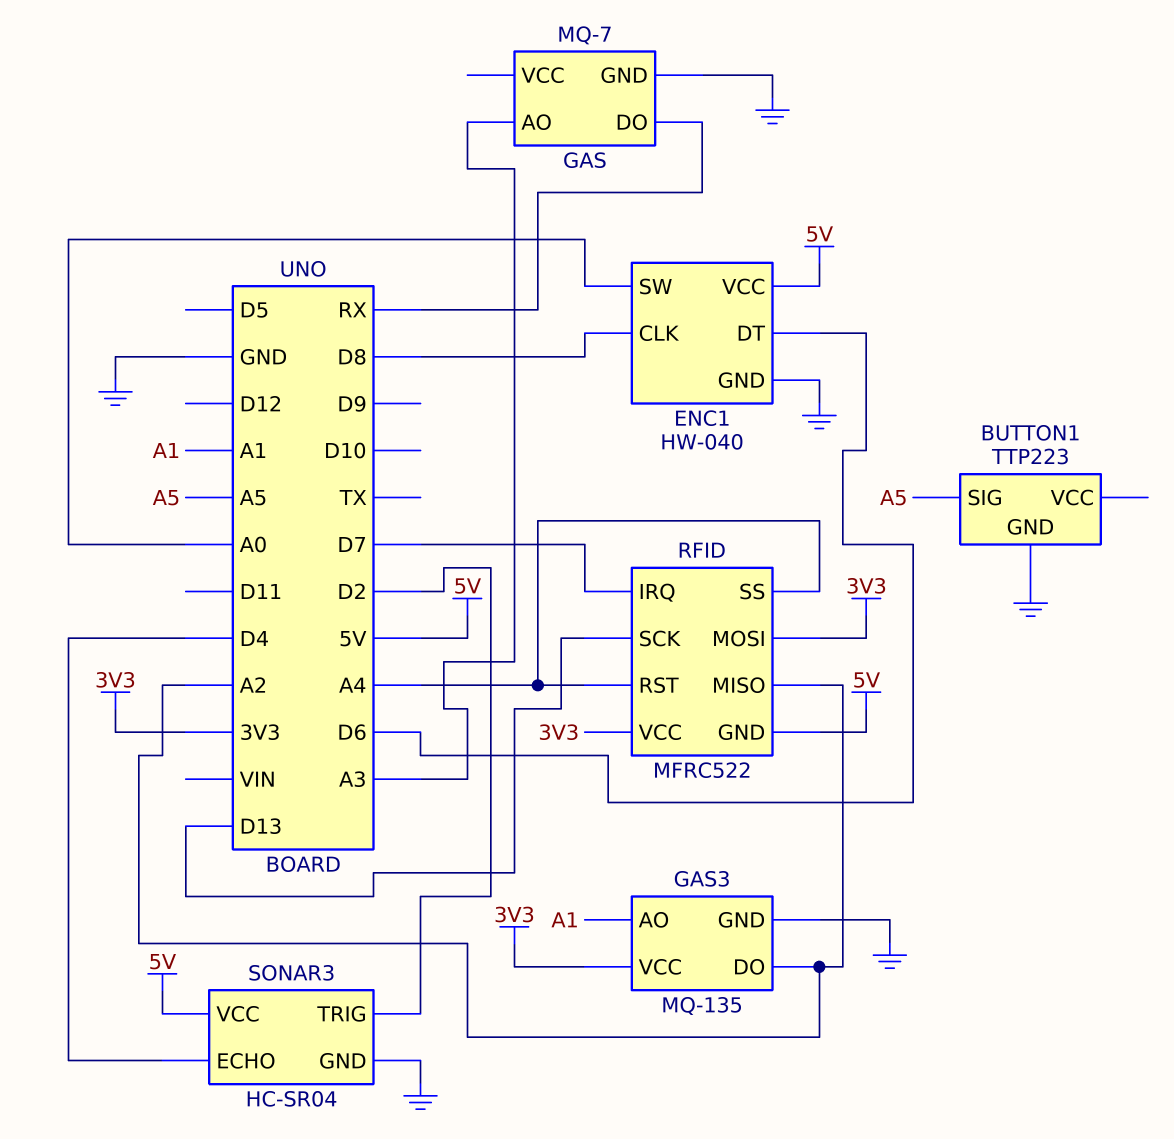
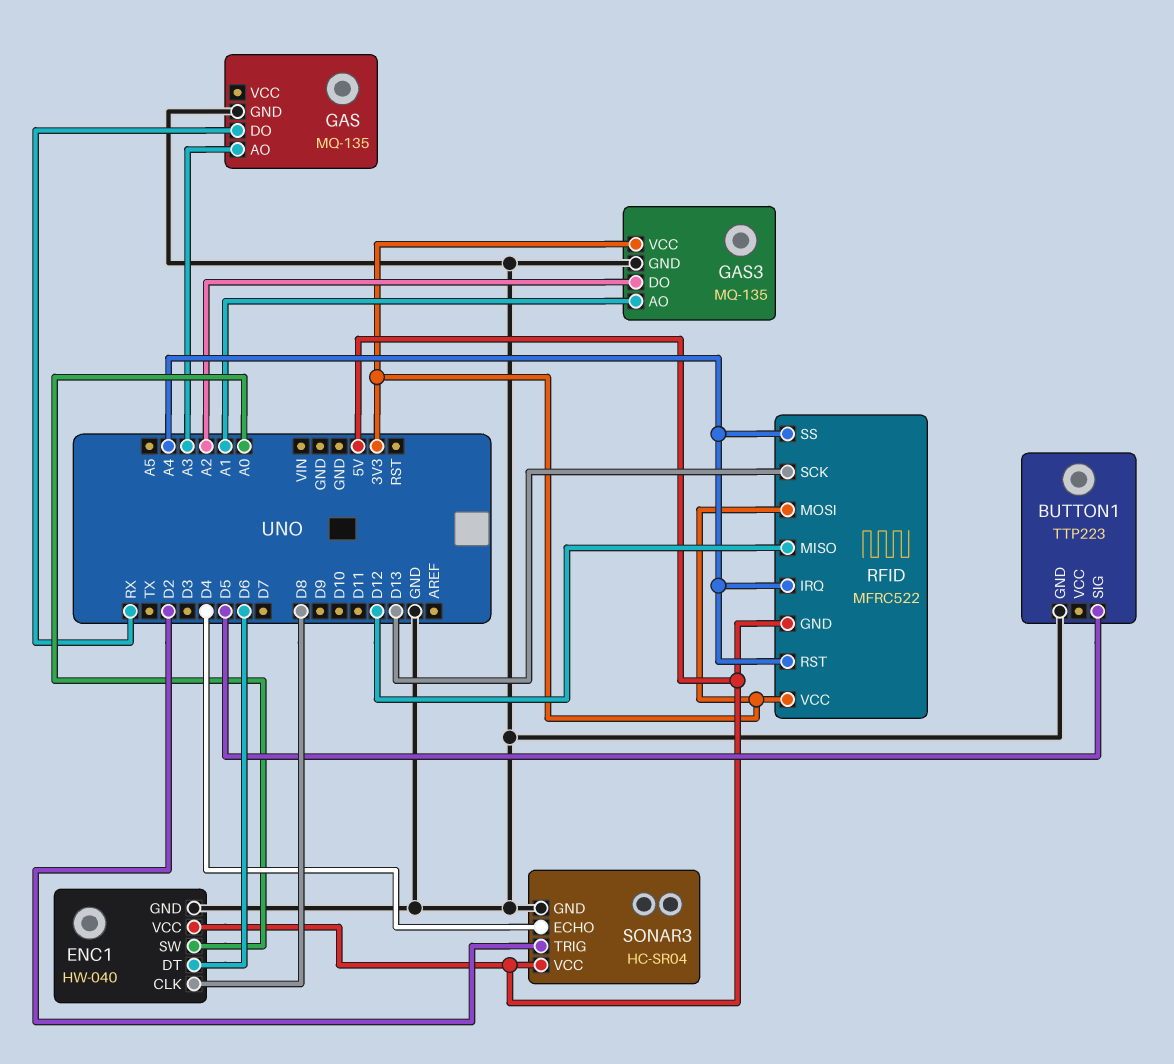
BUTTON1 pin SIG: A5 -> D5
GAS: MQ-7 -> MQ-135
RFID pin IRQ: D7 -> A4
RFID pin MISO: A2 -> D12

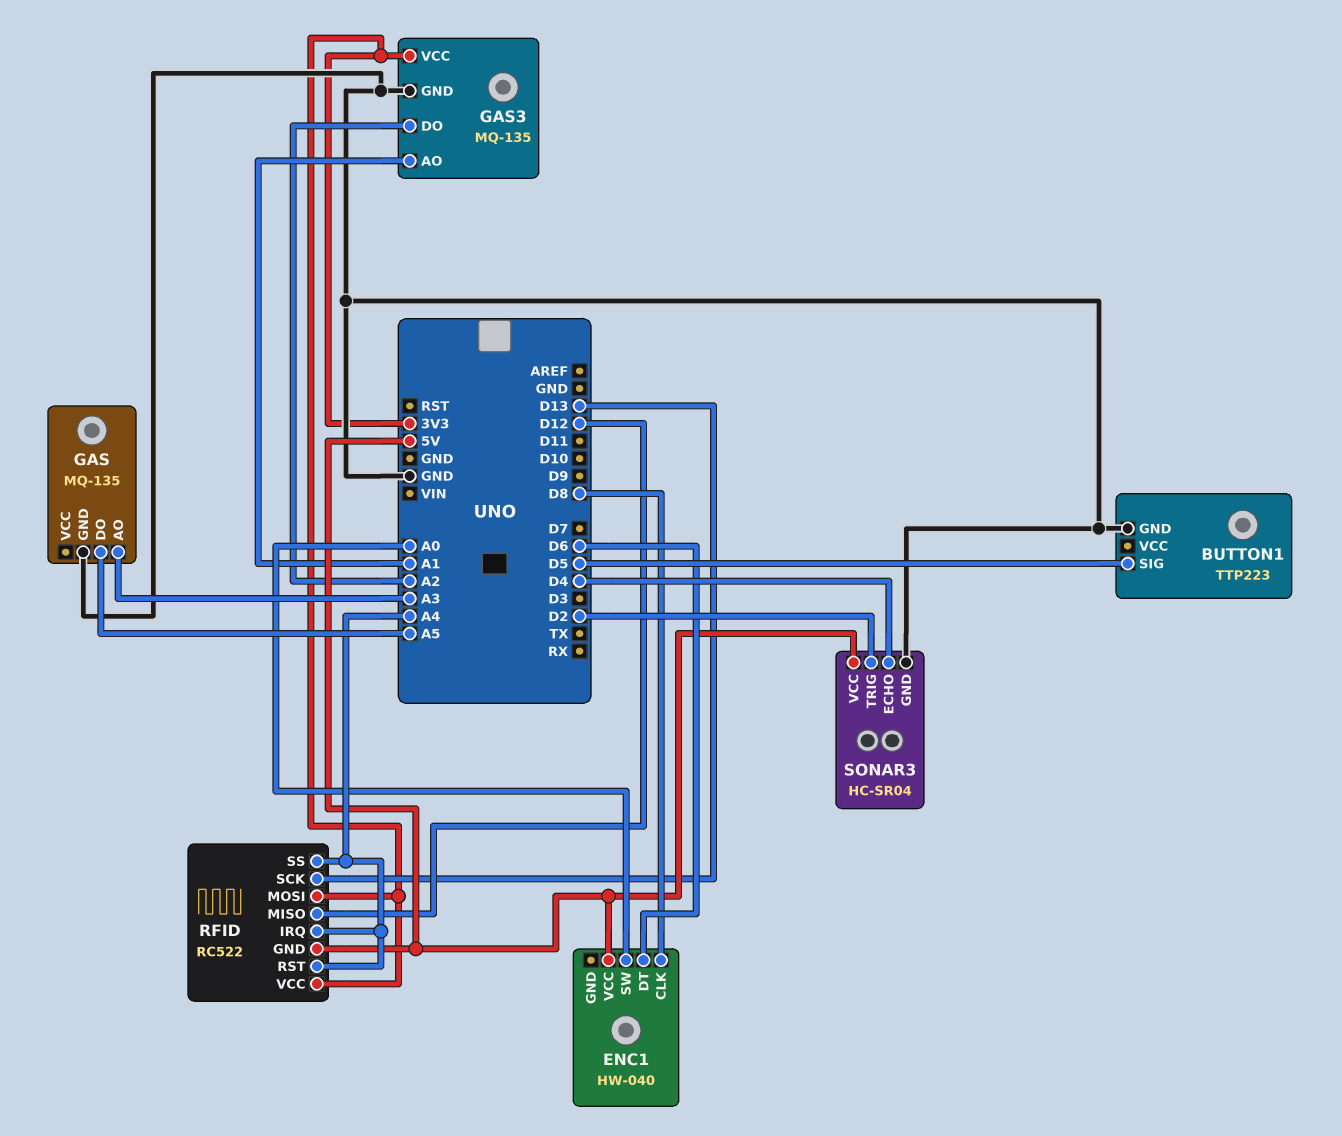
ENC1 pin GND: GND -> none
GAS pin DO: RX -> A5
RFID: MFRC522 -> RC522

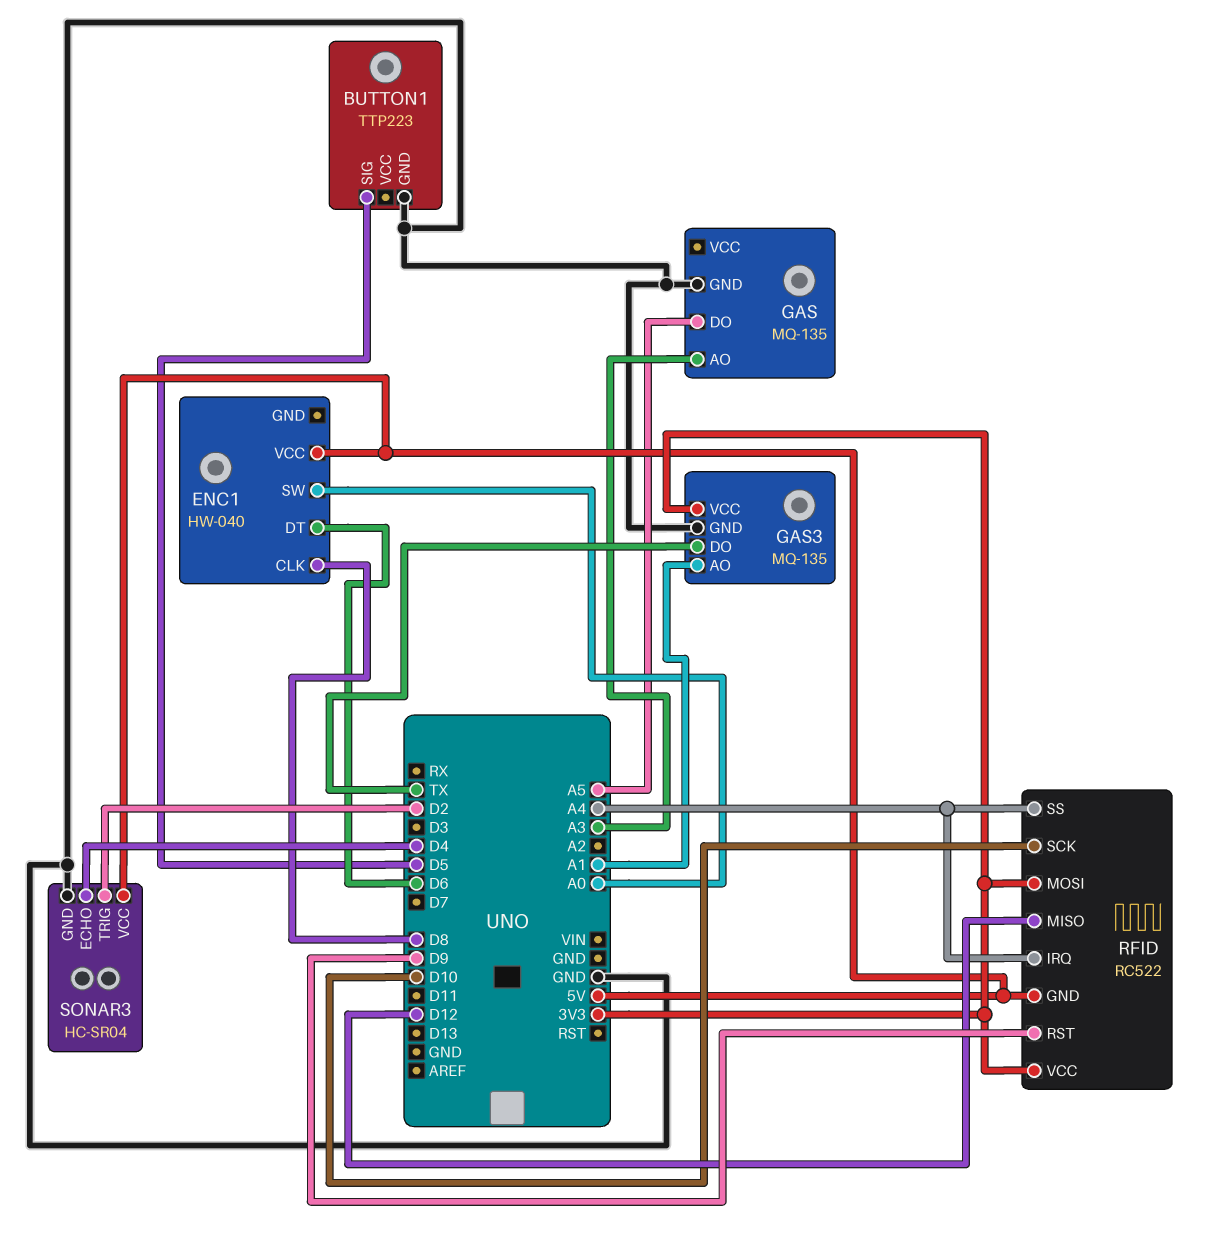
GAS3 pin DO: A2 -> TX
RFID pin RST: A4 -> D9
RFID pin SCK: D13 -> D10

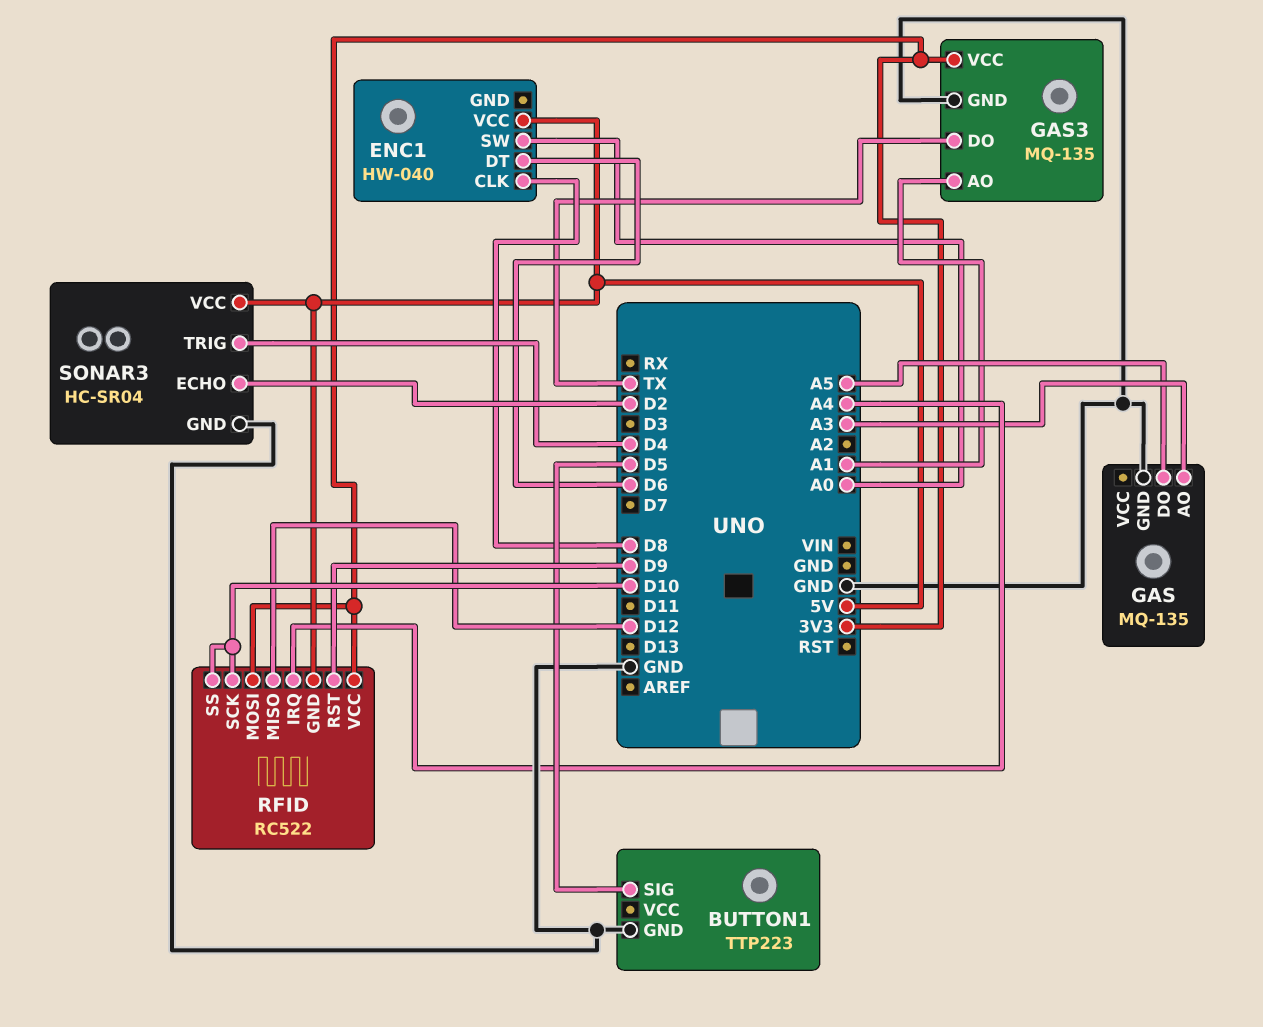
RFID pin SS: A4 -> D10
SONAR3 pin ECHO: D4 -> D2
SONAR3 pin TRIG: D2 -> D4

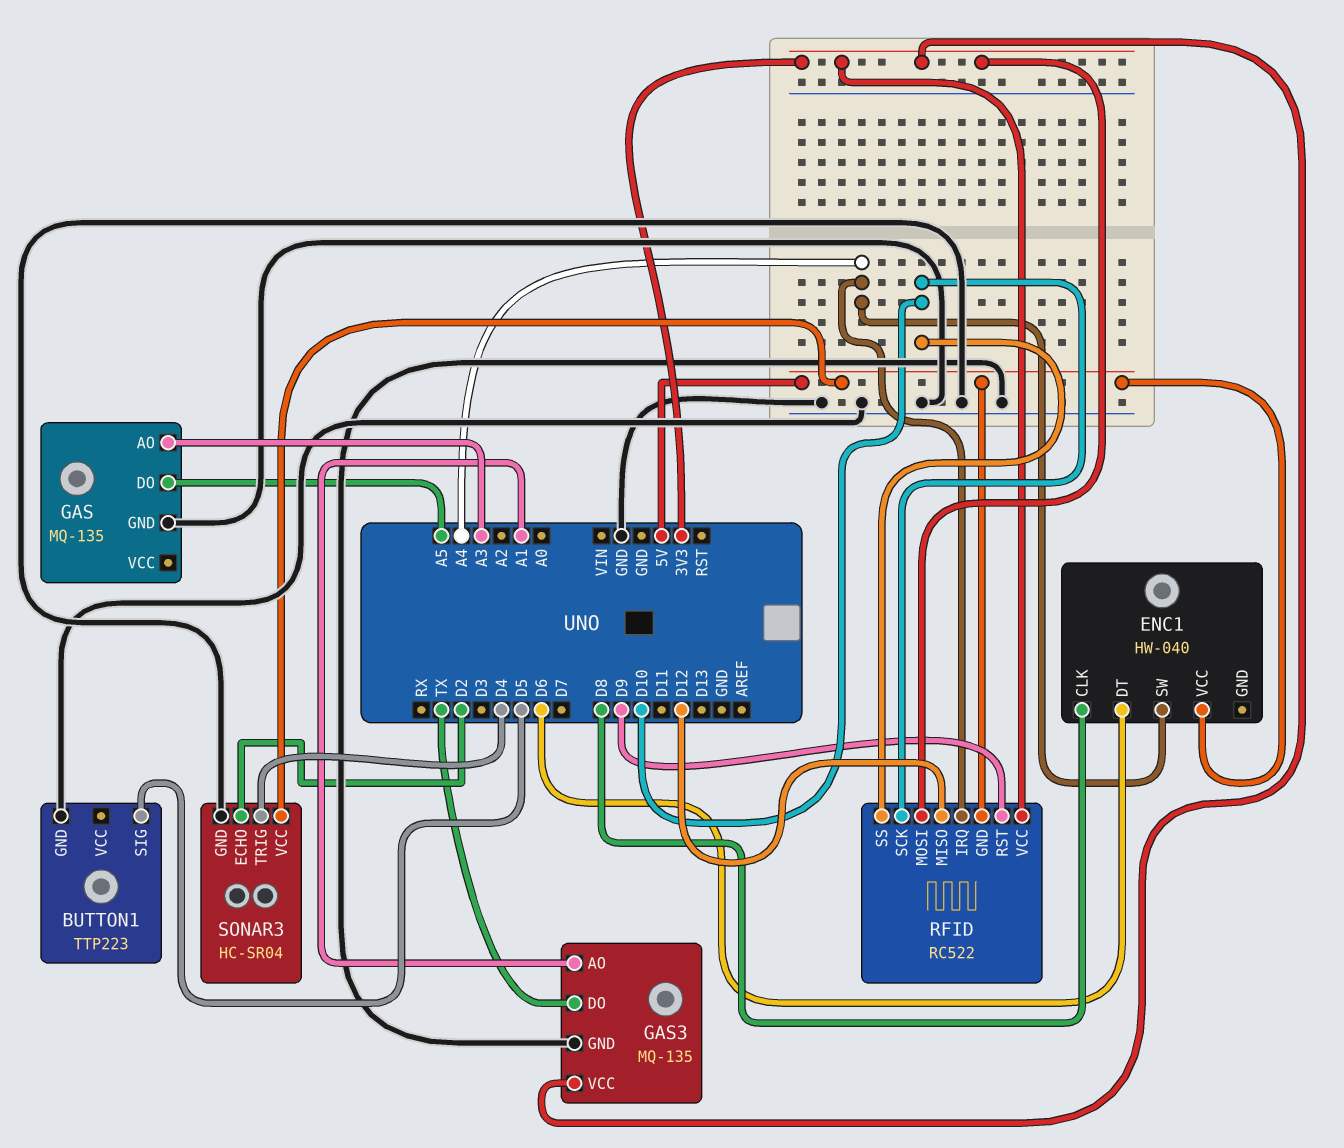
ENC1 pin SW: A0 -> A4

